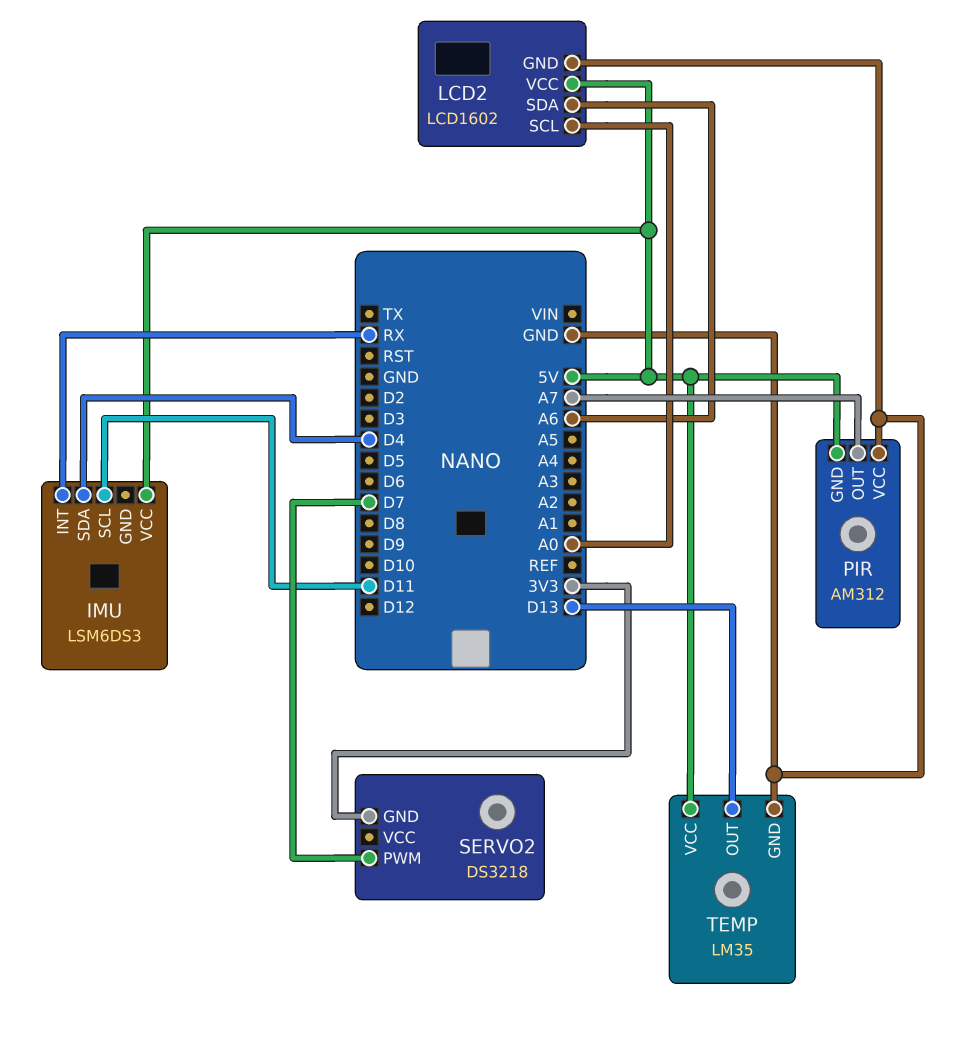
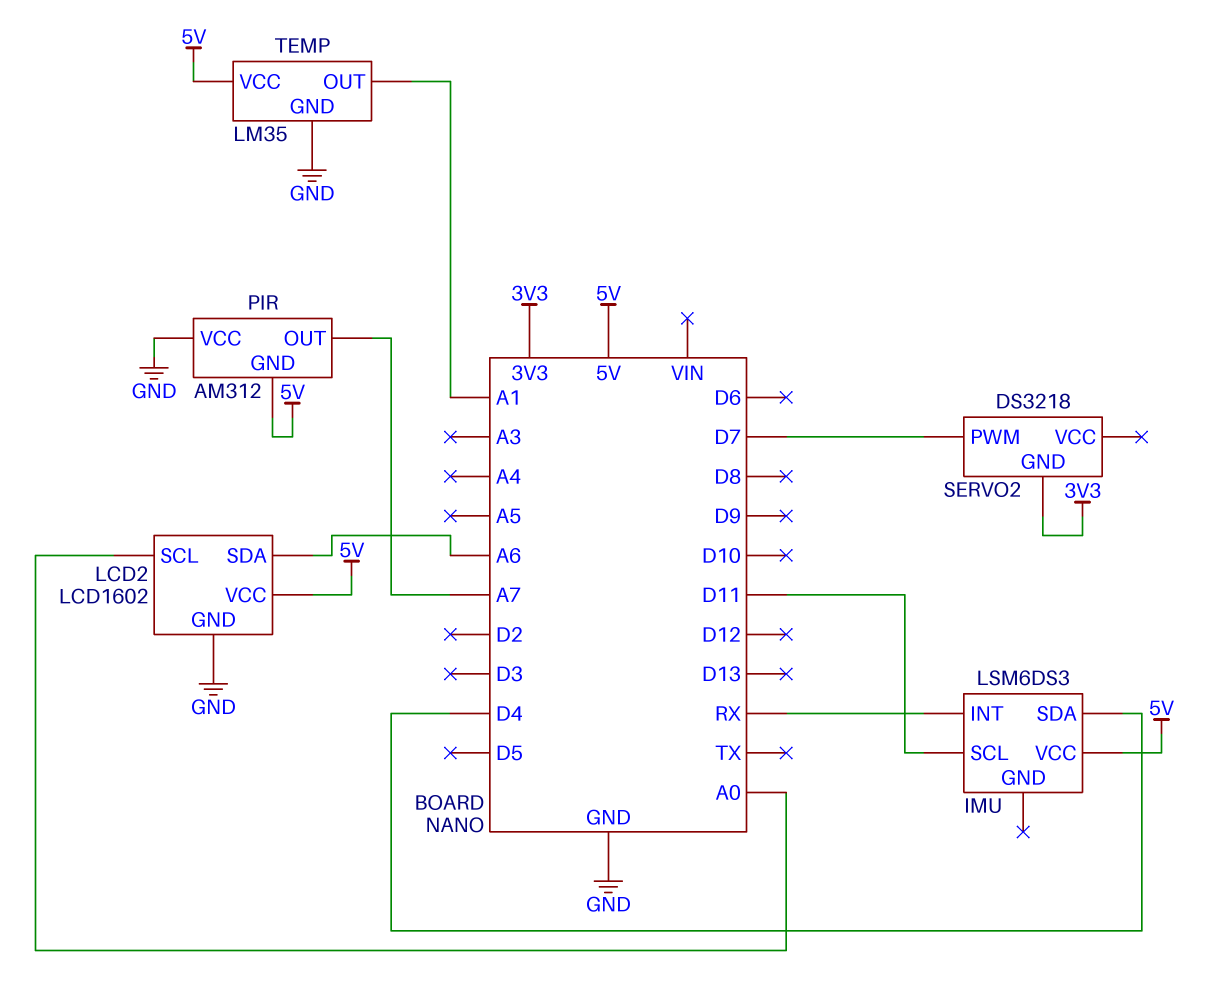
TEMP pin OUT: D13 -> A1

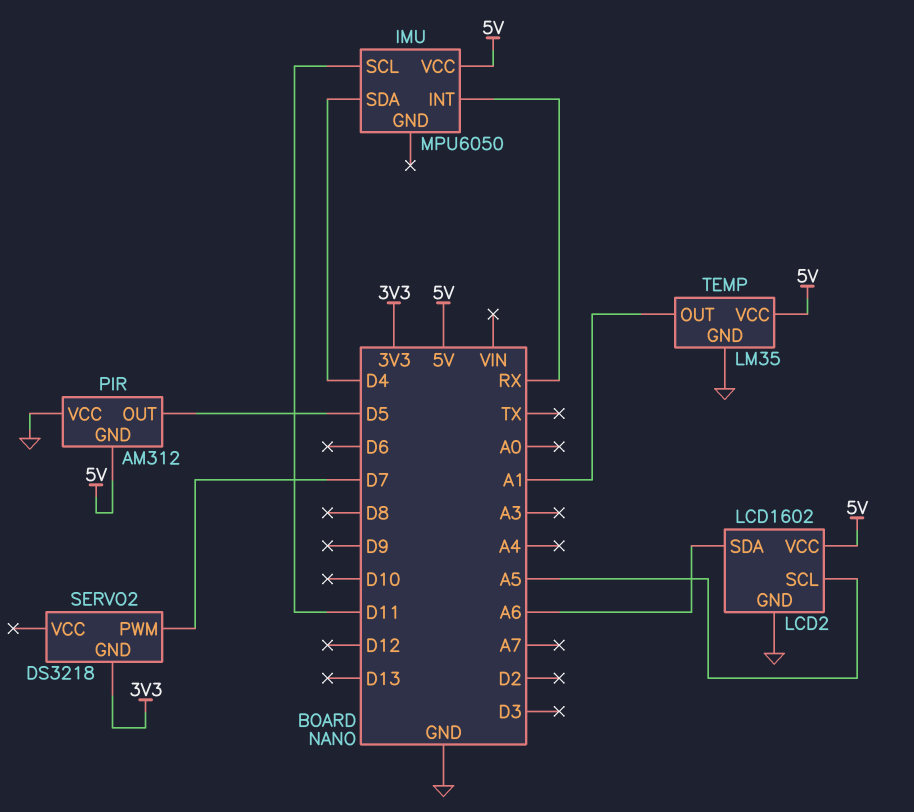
IMU: LSM6DS3 -> MPU6050
LCD2 pin SCL: A0 -> A5
PIR pin OUT: A7 -> D5

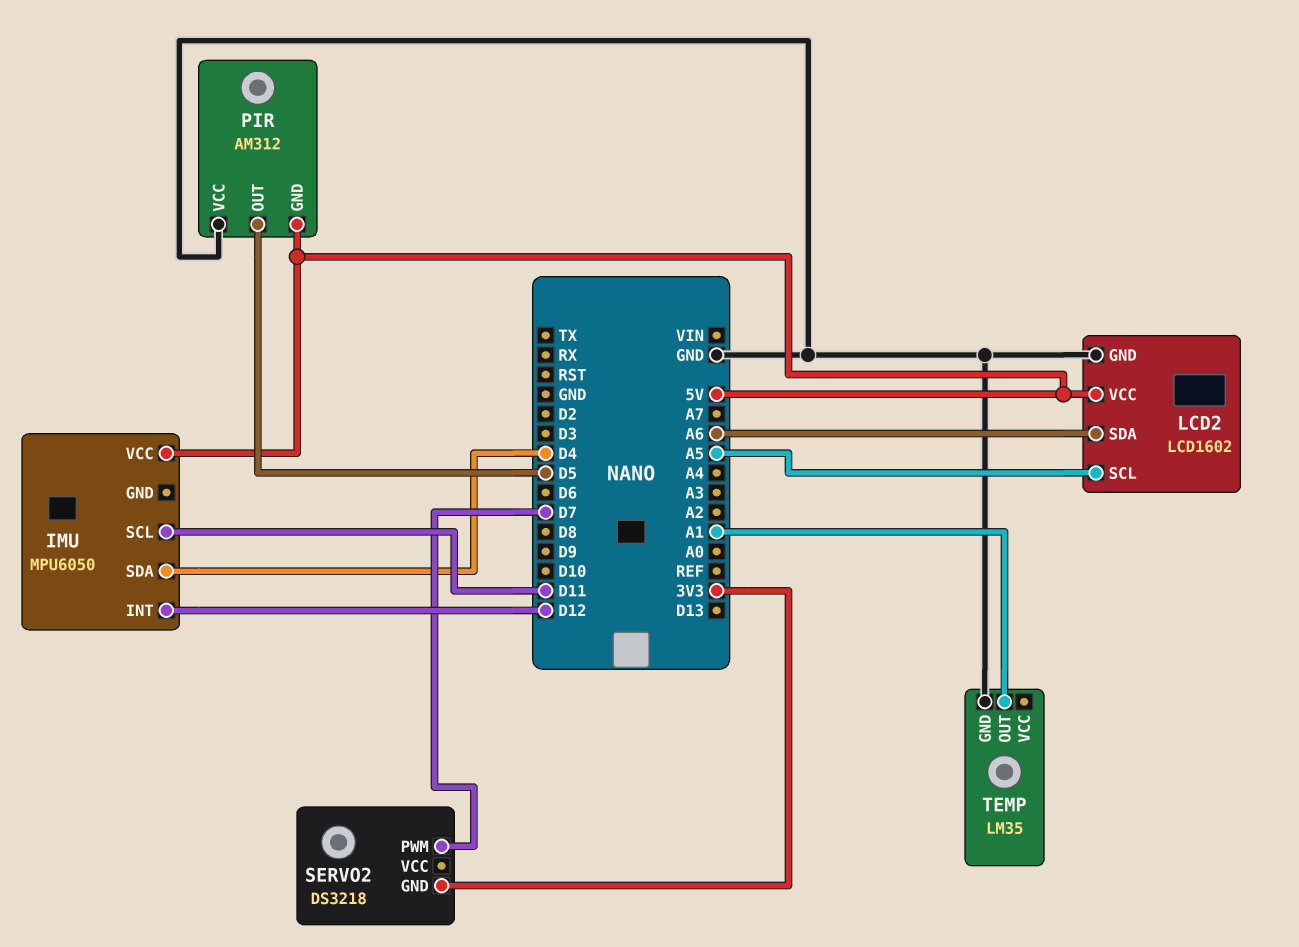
IMU pin INT: RX -> D12
TEMP pin VCC: 5V -> none

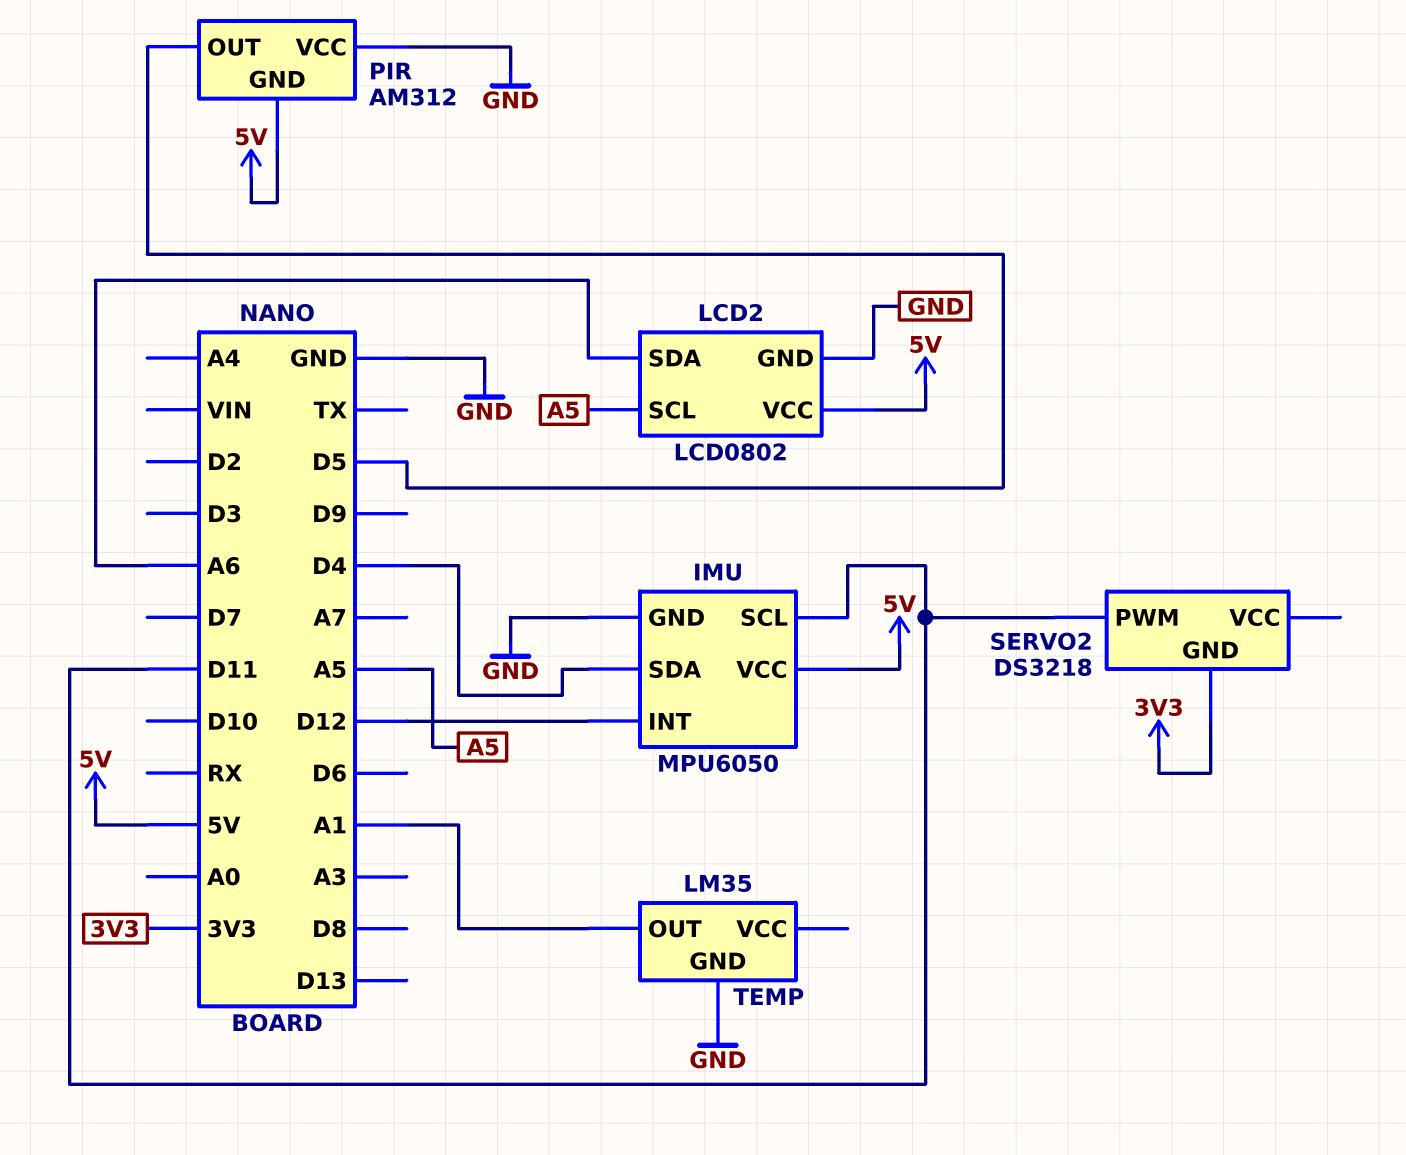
IMU pin GND: none -> GND
LCD2: LCD1602 -> LCD0802
SERVO2 pin PWM: D7 -> D11

